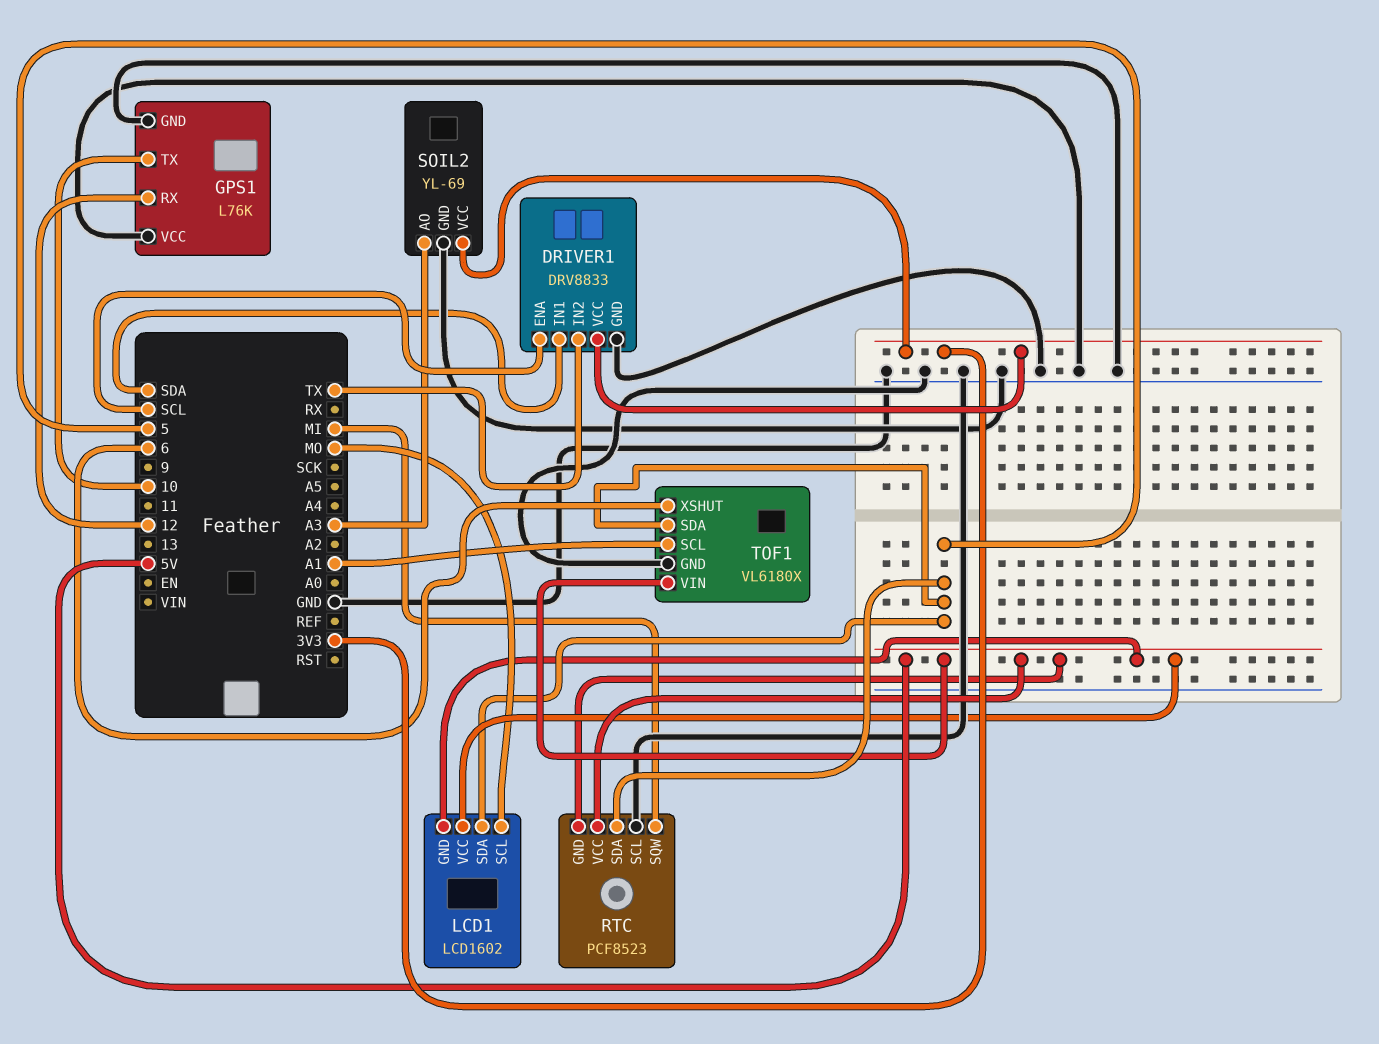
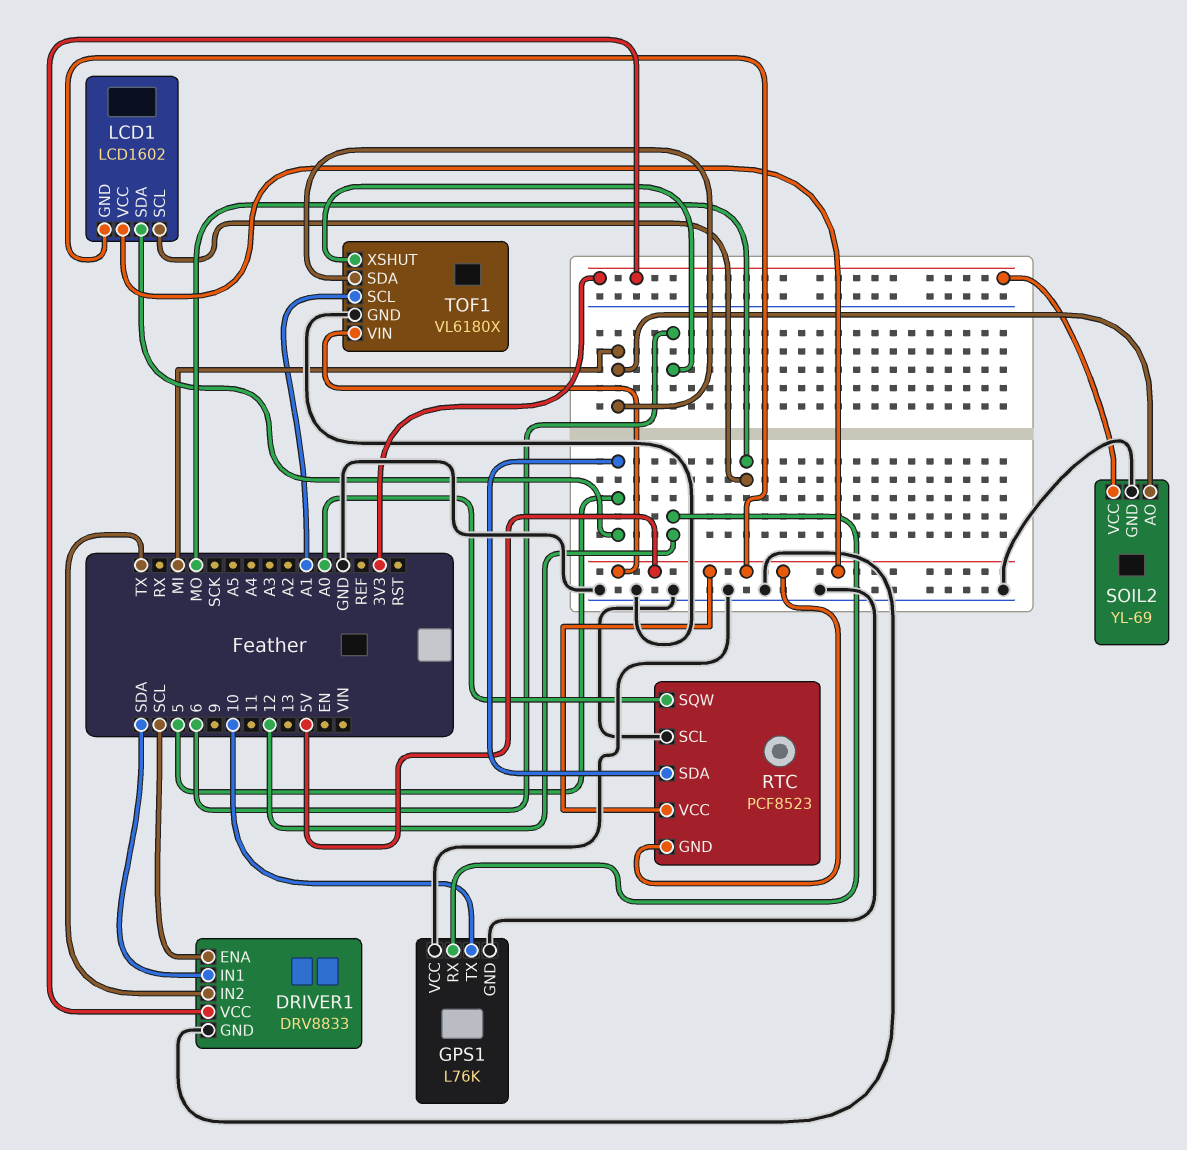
RTC pin SQW: MI -> A0
SOIL2 pin AO: A3 -> MI
TOF1 pin SDA: 5 -> MI

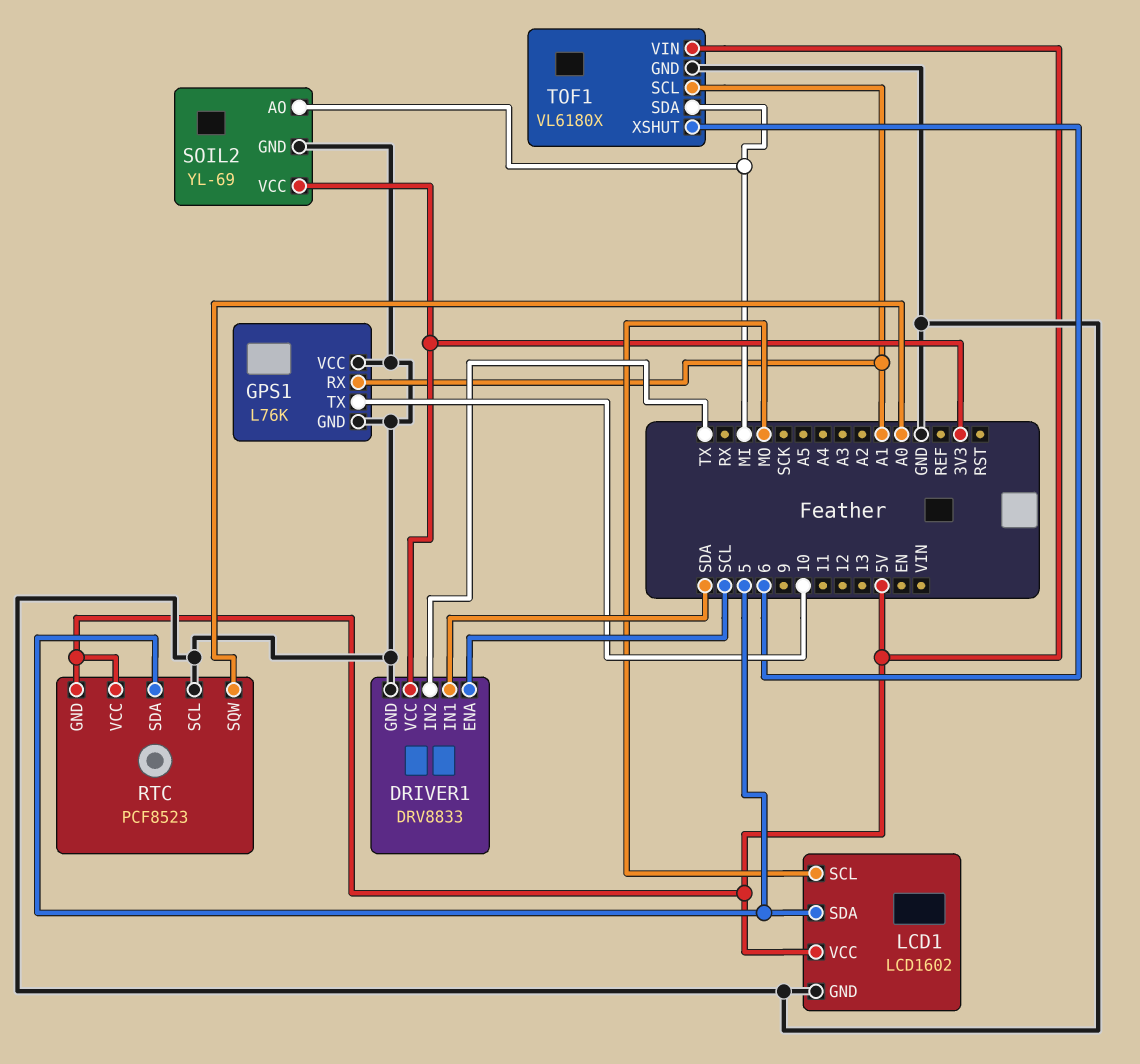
GPS1 pin RX: 12 -> A1
LCD1 pin GND: 5V -> GND

